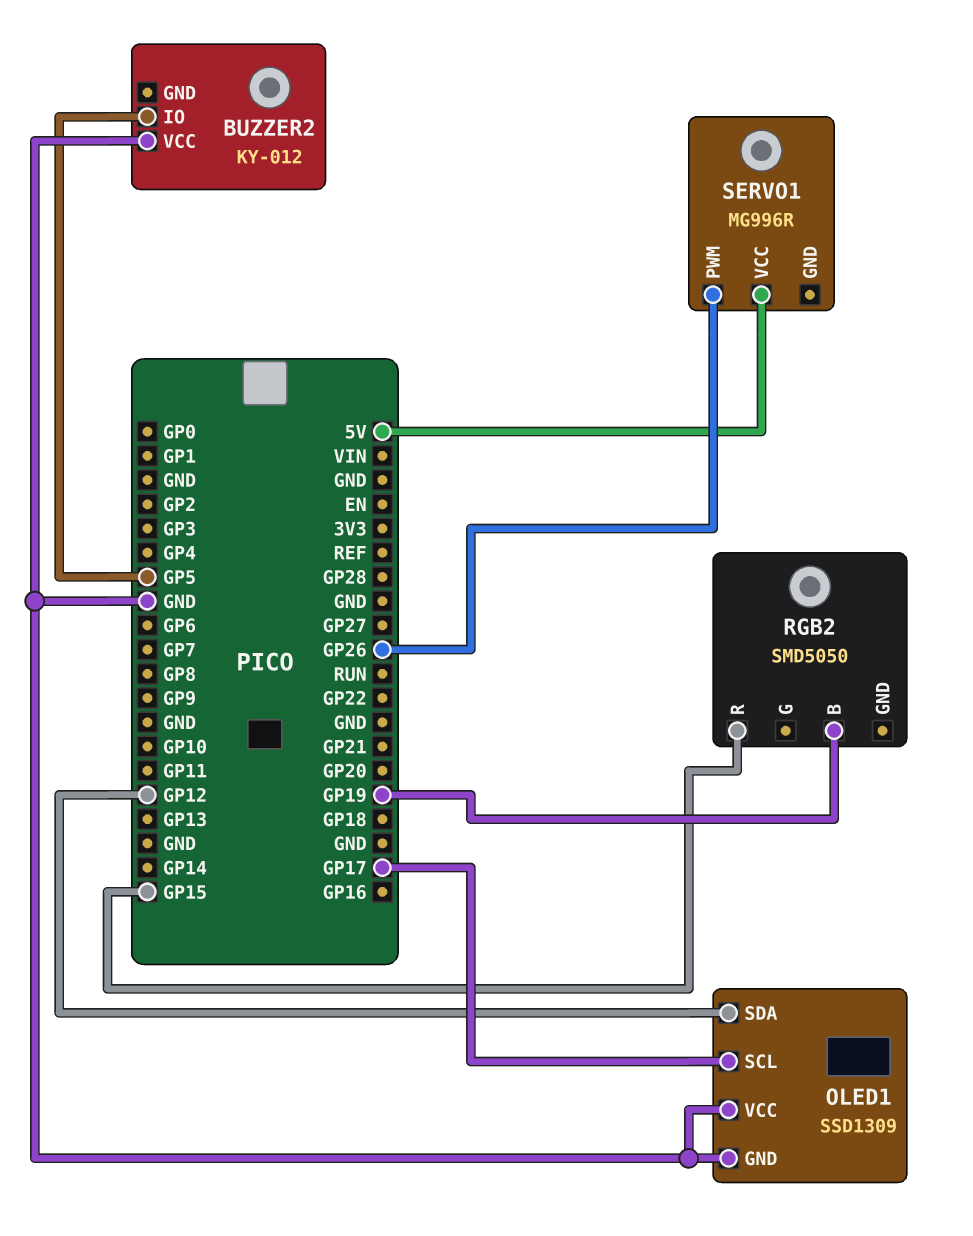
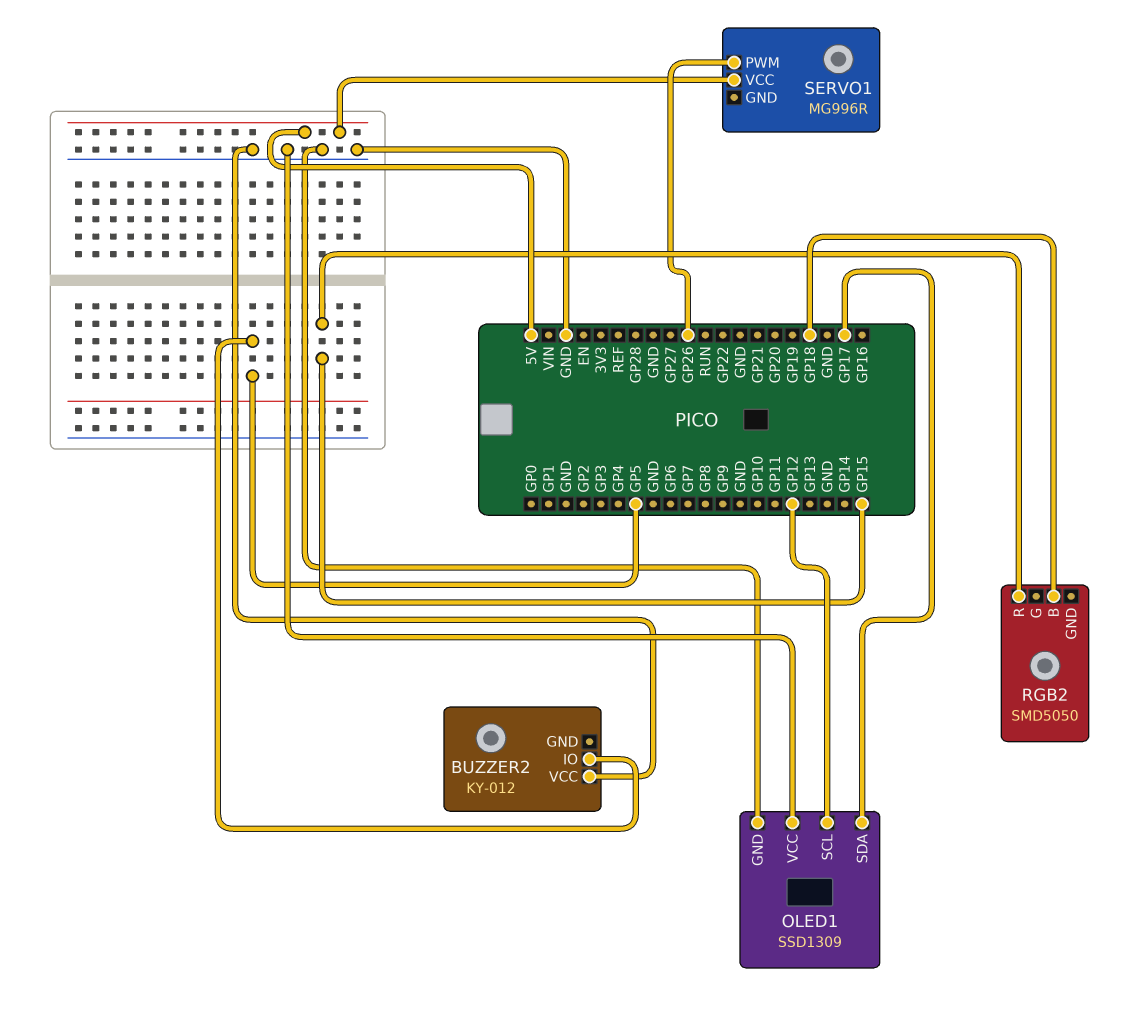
OLED1 pin SCL: GP17 -> GP12
OLED1 pin SDA: GP12 -> GP17
RGB2 pin B: GP19 -> GP18

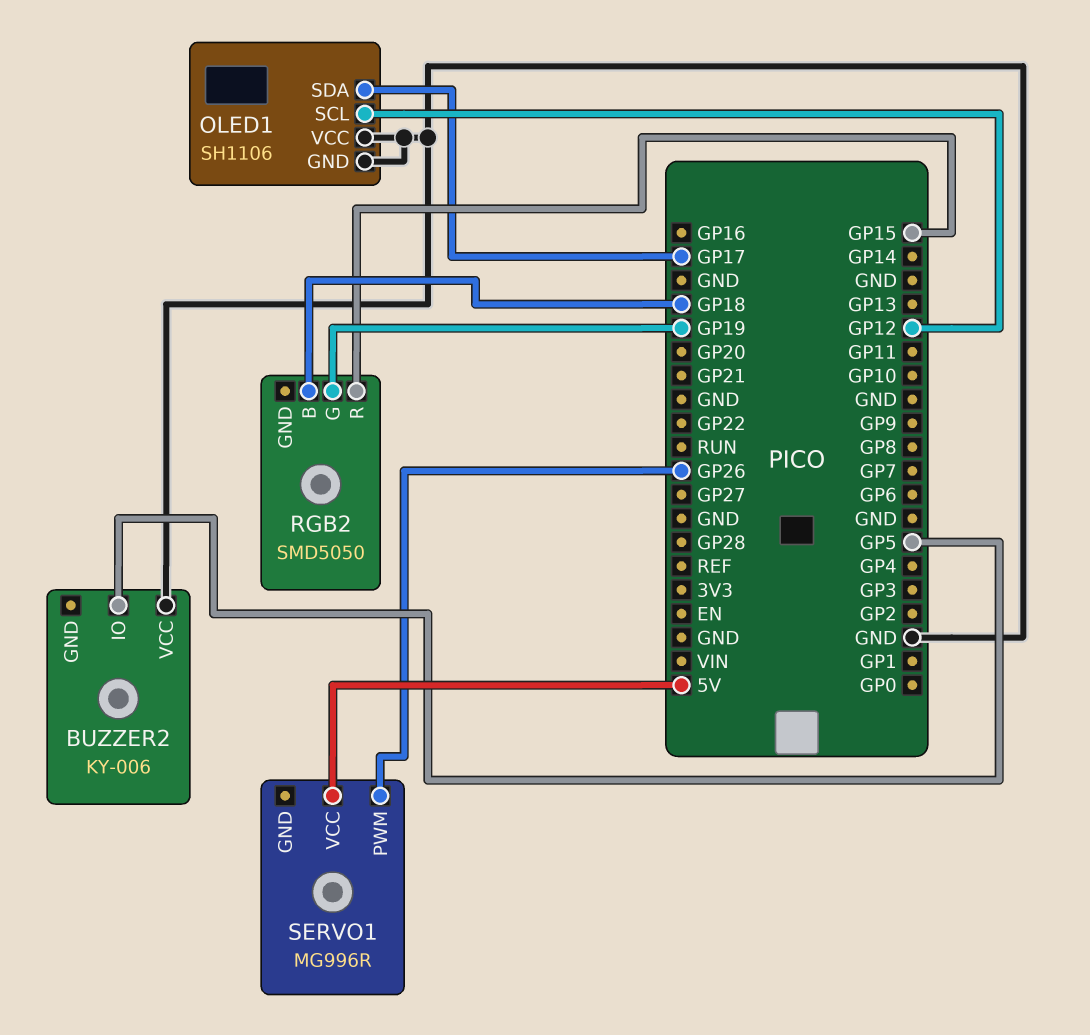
BUZZER2: KY-012 -> KY-006
OLED1: SSD1309 -> SH1106
RGB2 pin G: none -> GP19

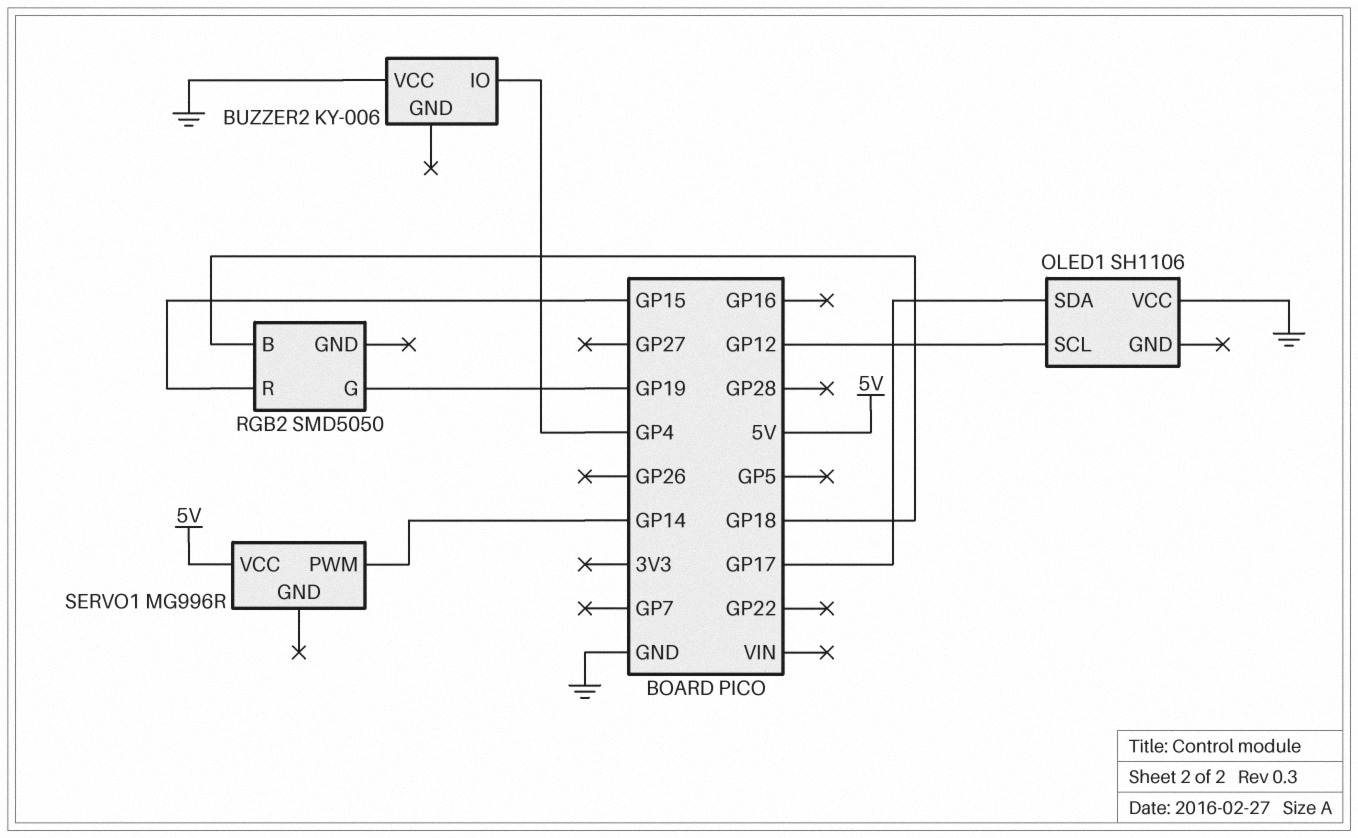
BUZZER2 pin IO: GP5 -> GP4
OLED1 pin GND: GND -> none
SERVO1 pin PWM: GP26 -> GP14

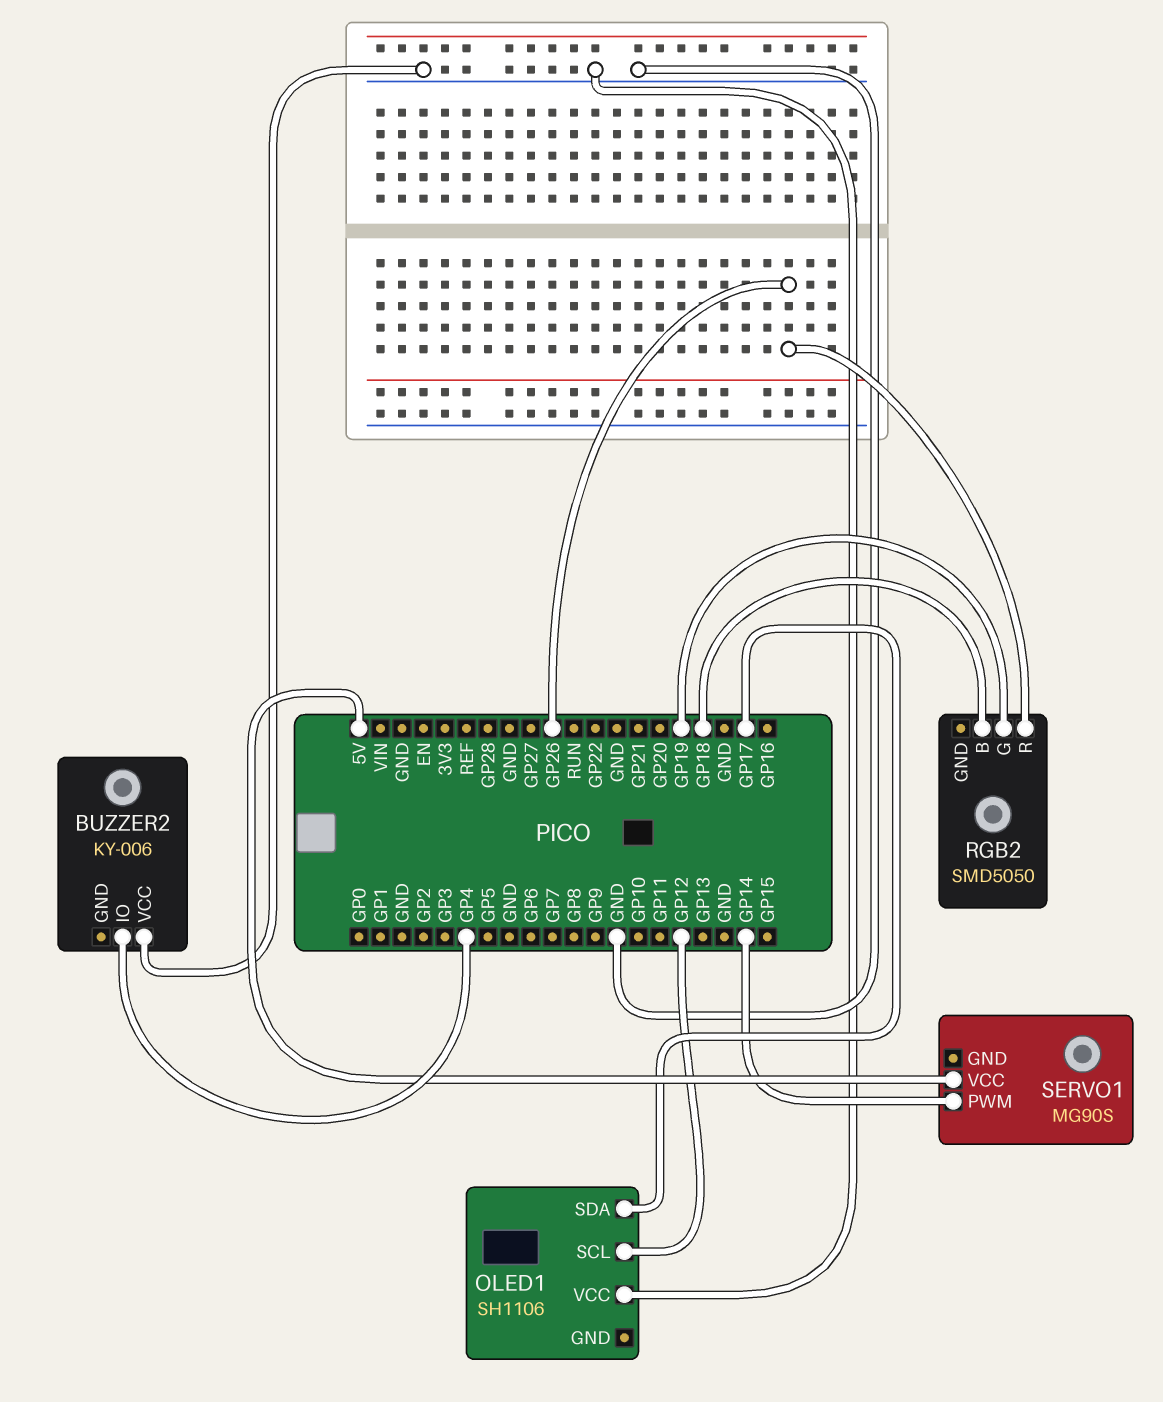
RGB2 pin R: GP15 -> GP26
SERVO1: MG996R -> MG90S

